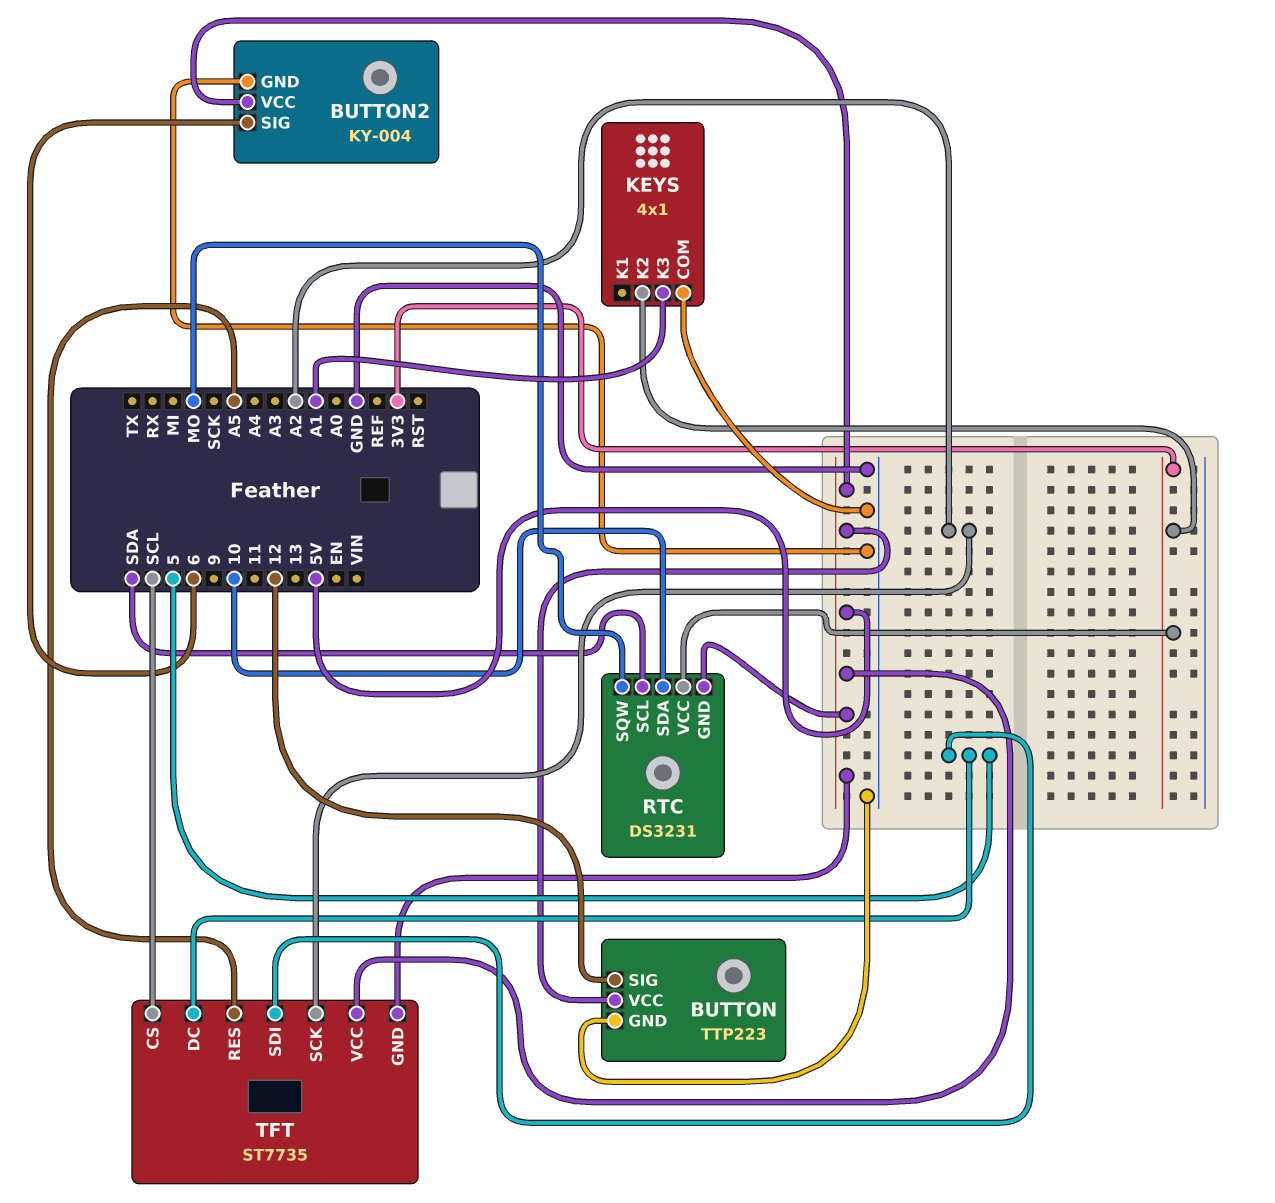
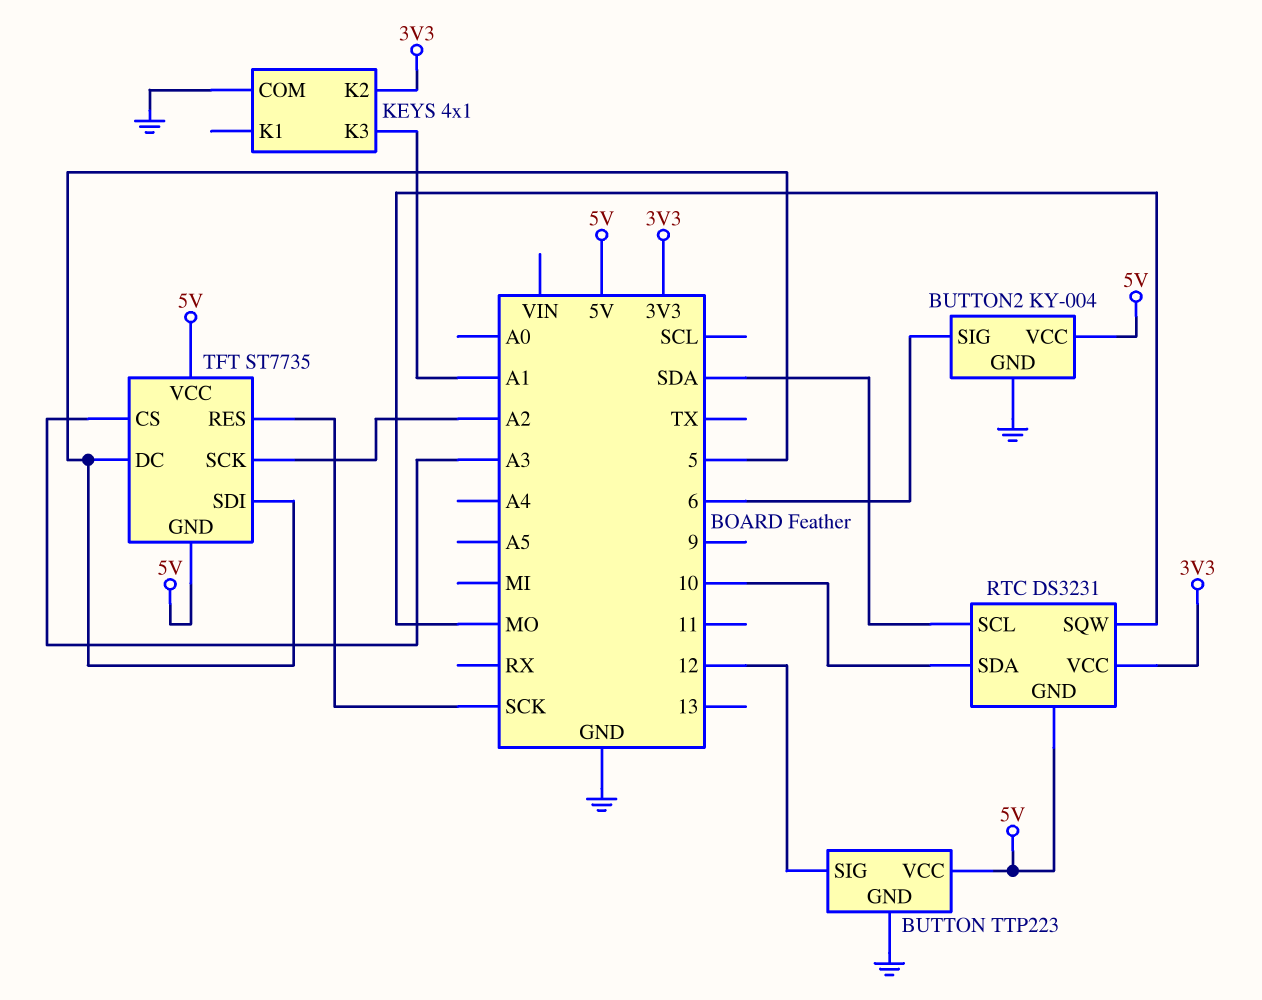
TFT pin CS: SCL -> A3
TFT pin RES: A5 -> SCK

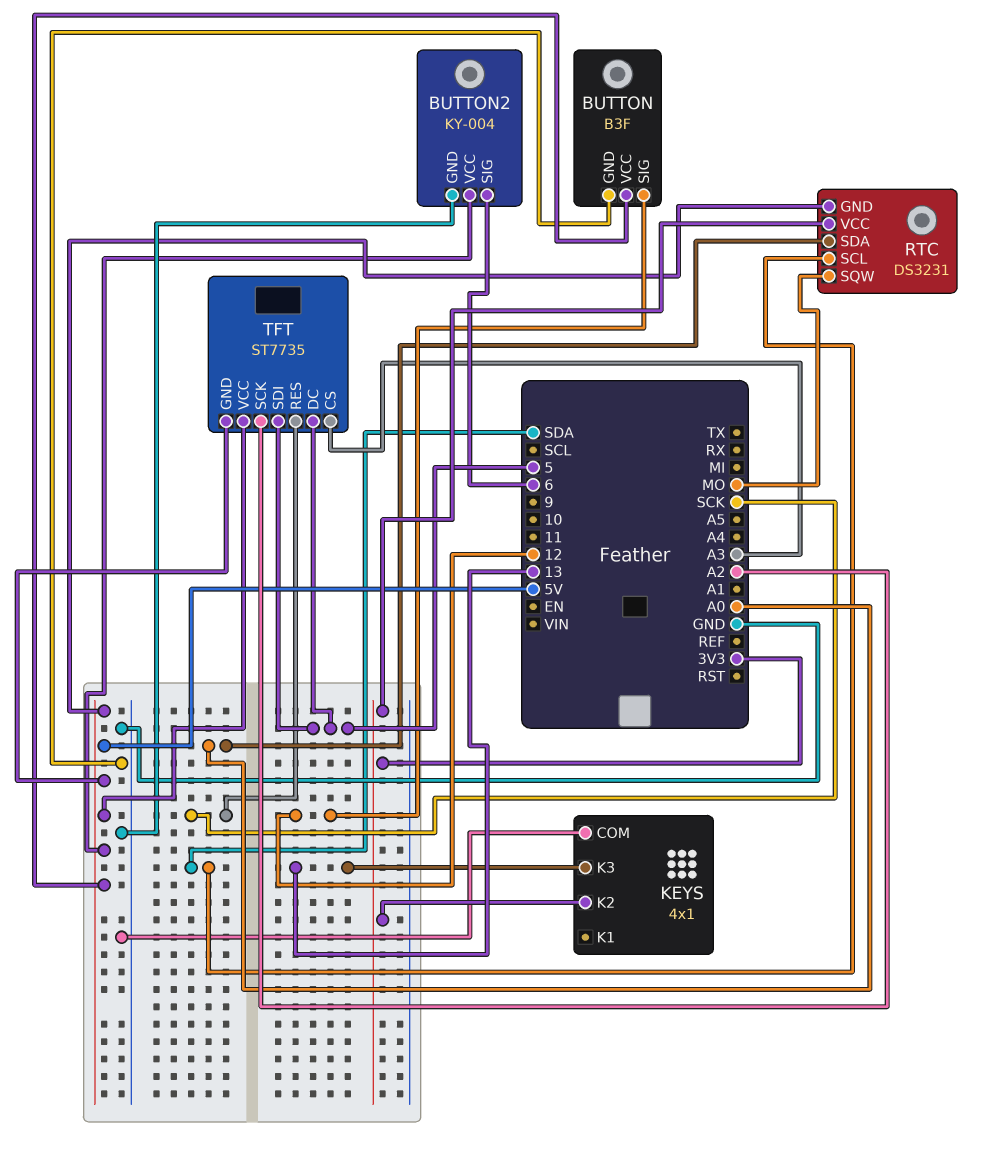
BUTTON: TTP223 -> B3F
KEYS pin K3: A1 -> 13
RTC pin SDA: 10 -> A0

